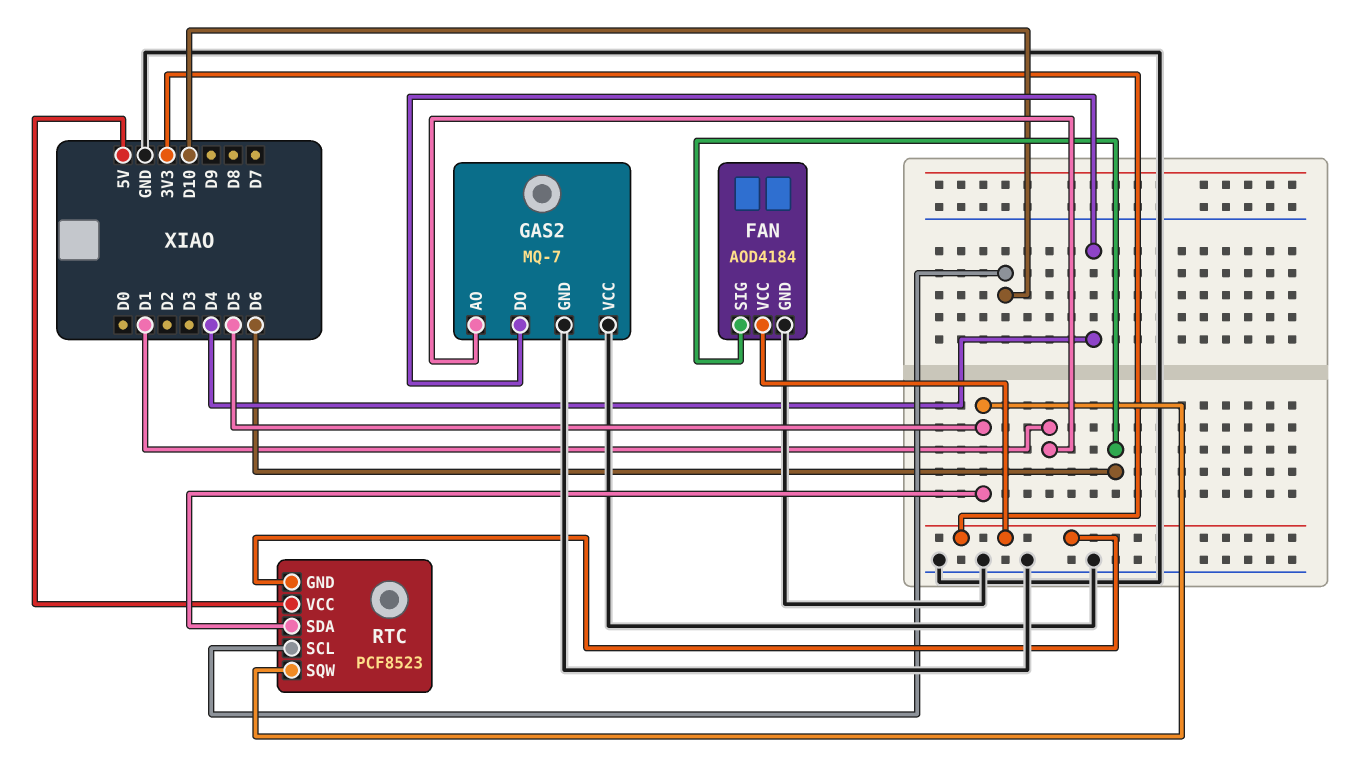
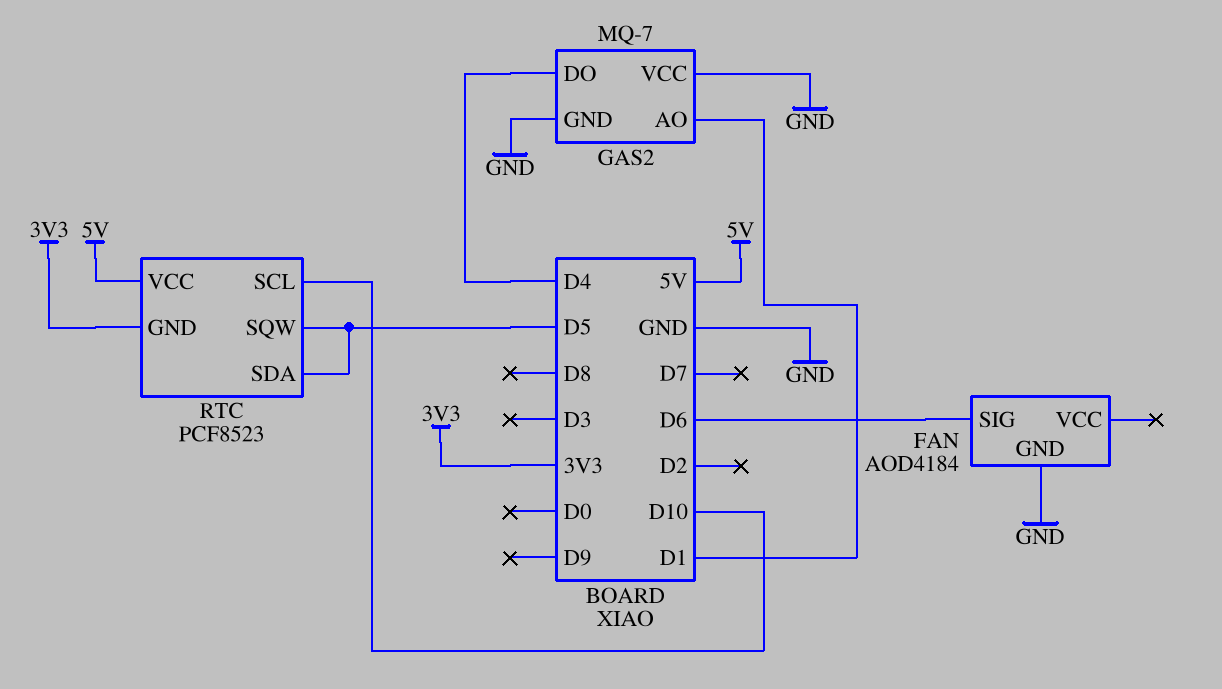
FAN pin VCC: 3V3 -> none

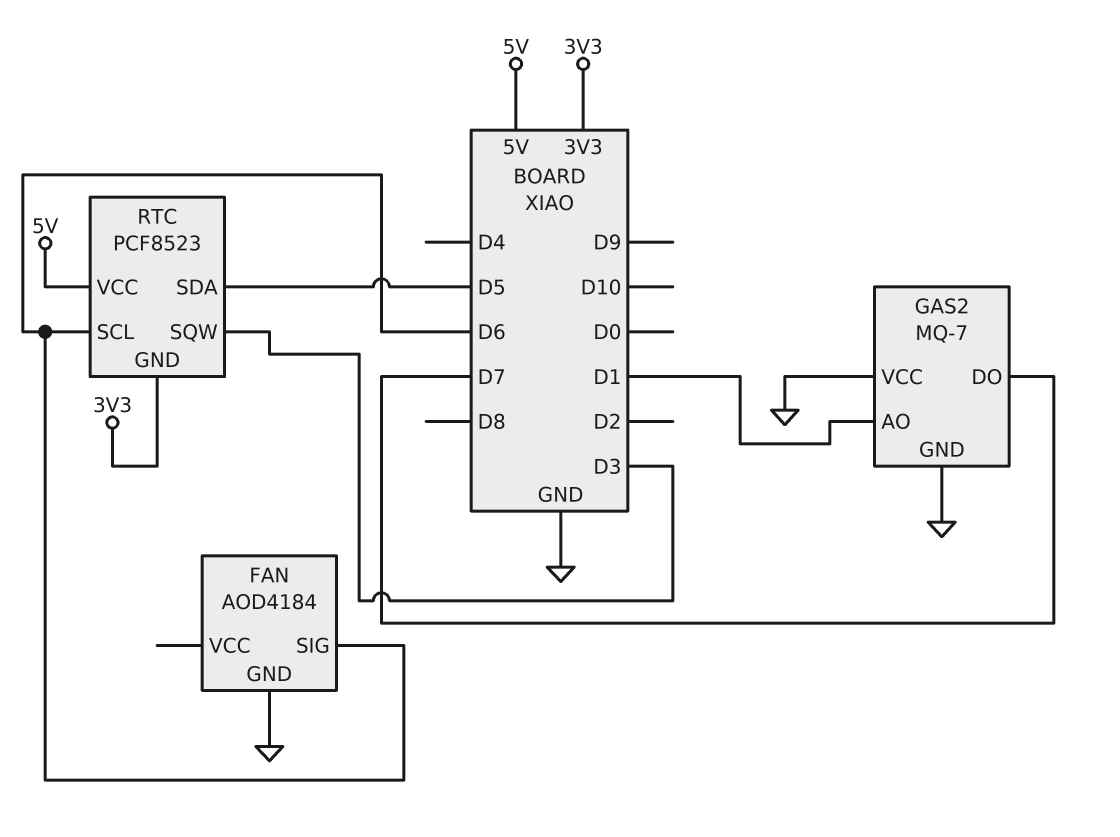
GAS2 pin DO: D4 -> D7
RTC pin SCL: D10 -> D6
RTC pin SQW: D5 -> D3

